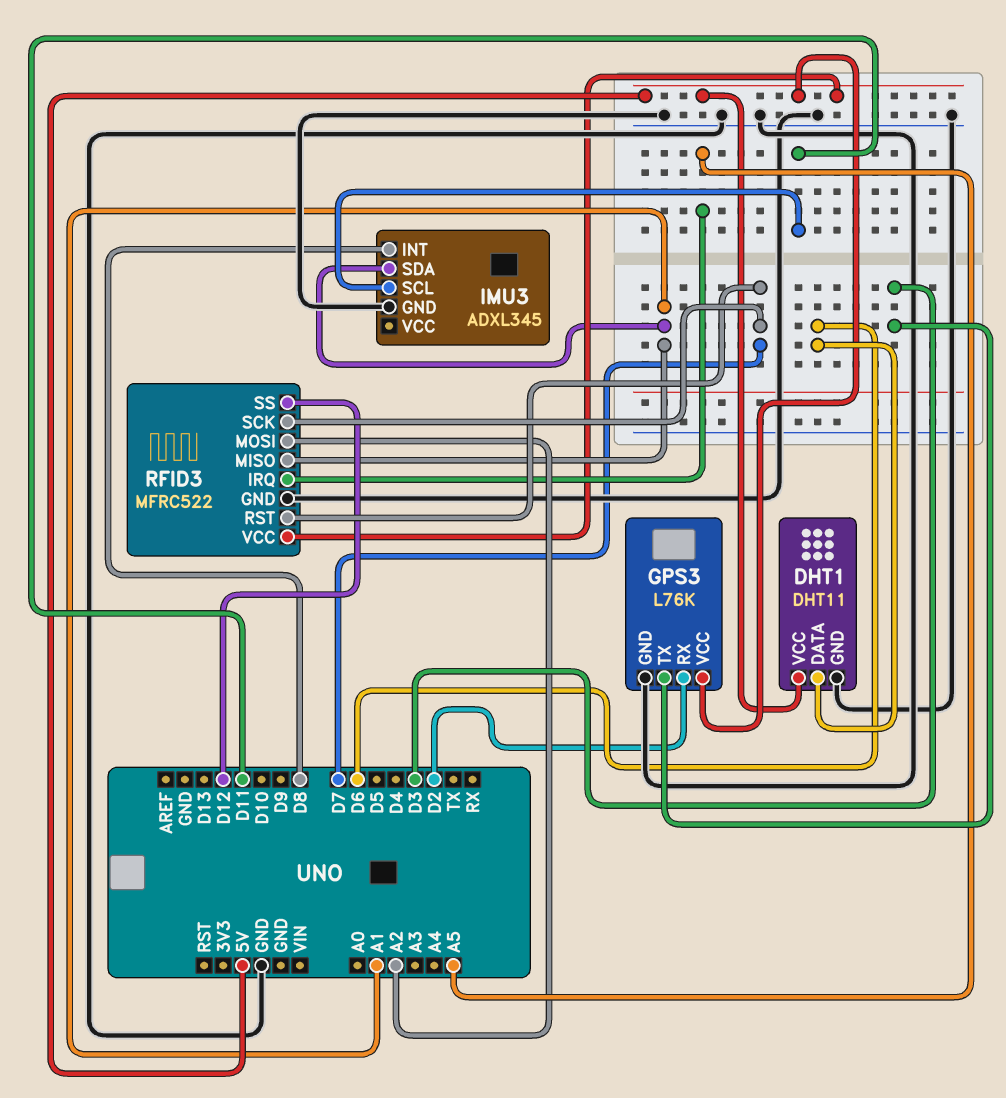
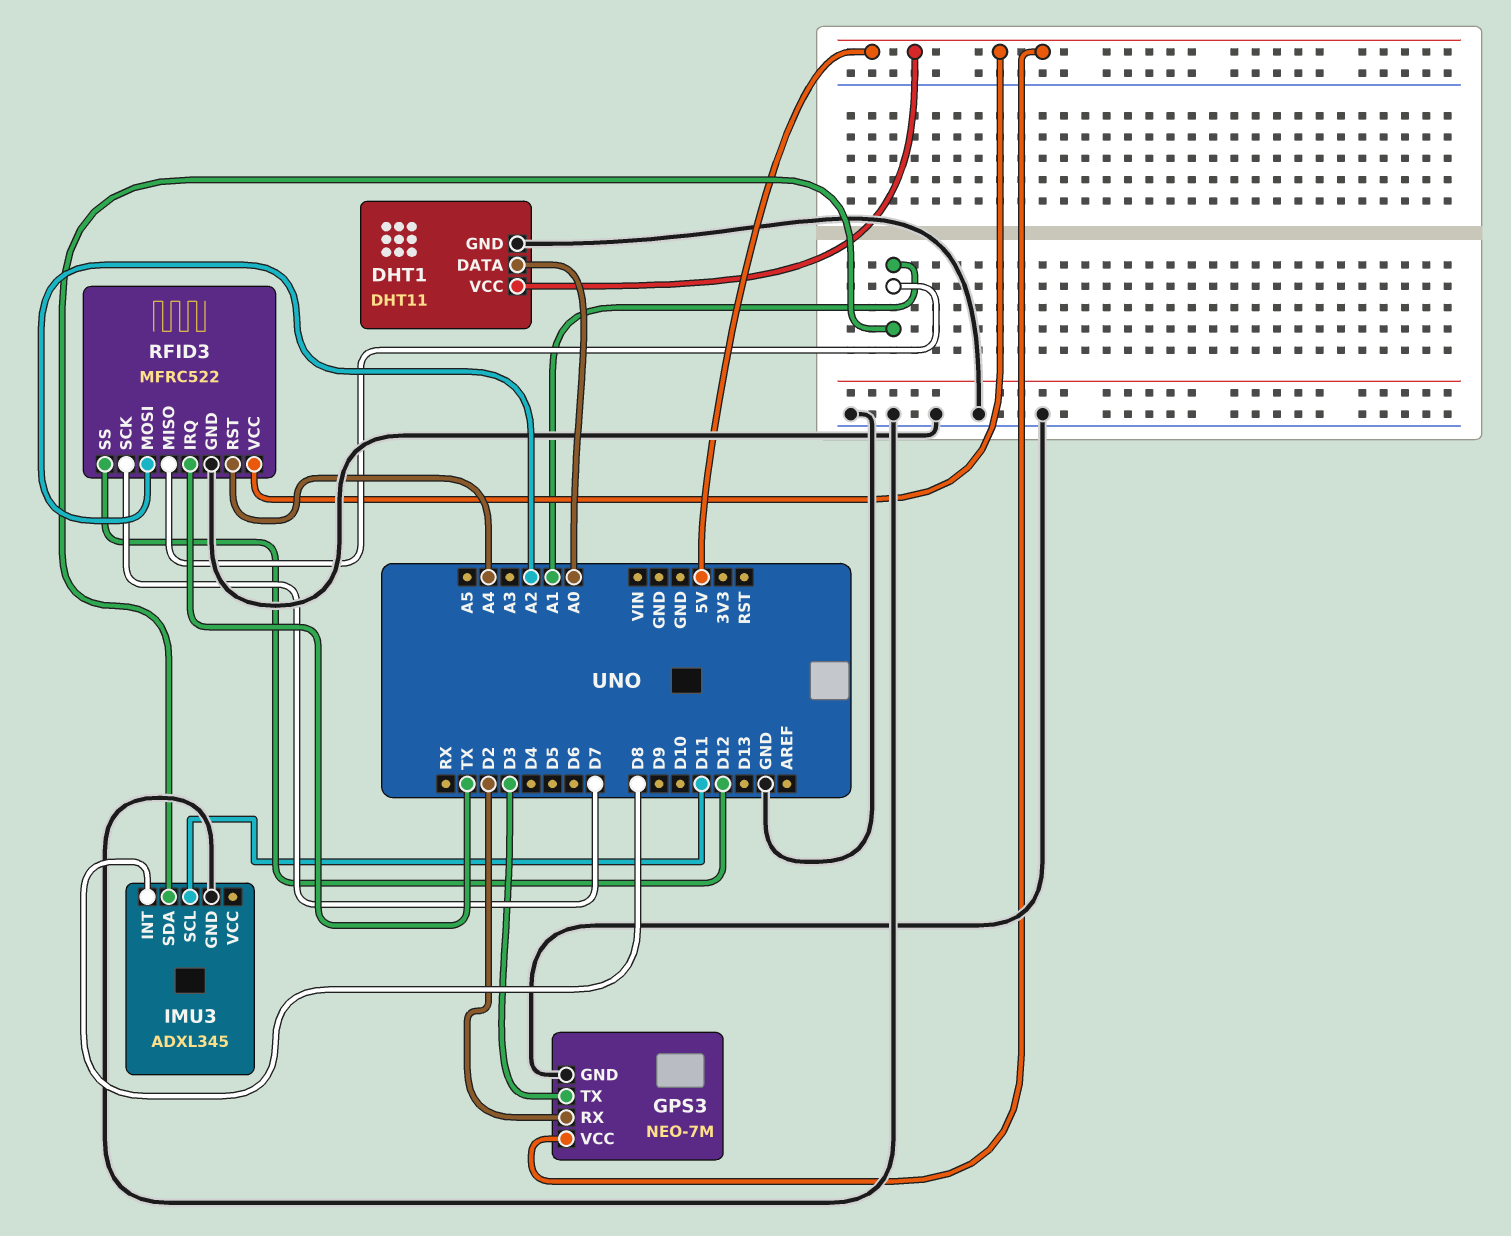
DHT1 pin DATA: D6 -> A0
GPS3: L76K -> NEO-7M
RFID3 pin IRQ: A5 -> TX
RFID3 pin RST: D7 -> A4

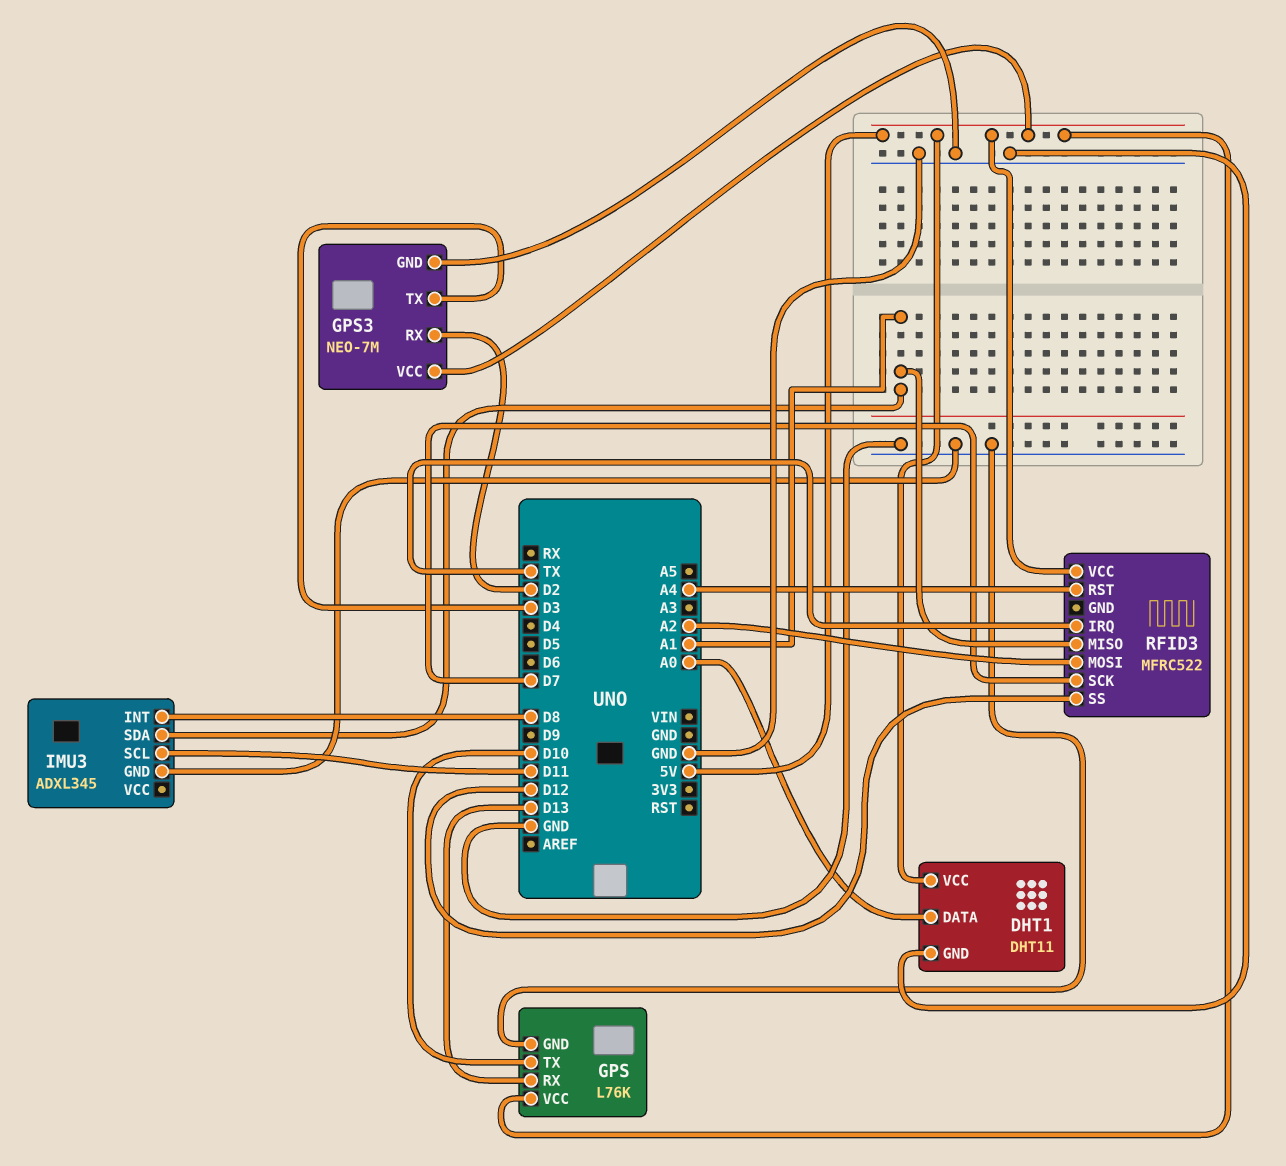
GPS: none -> L76K
GPS pin GND: none -> GND
GPS pin RX: none -> D13
GPS pin TX: none -> D10
GPS pin VCC: none -> 5V
RFID3 pin GND: GND -> none

